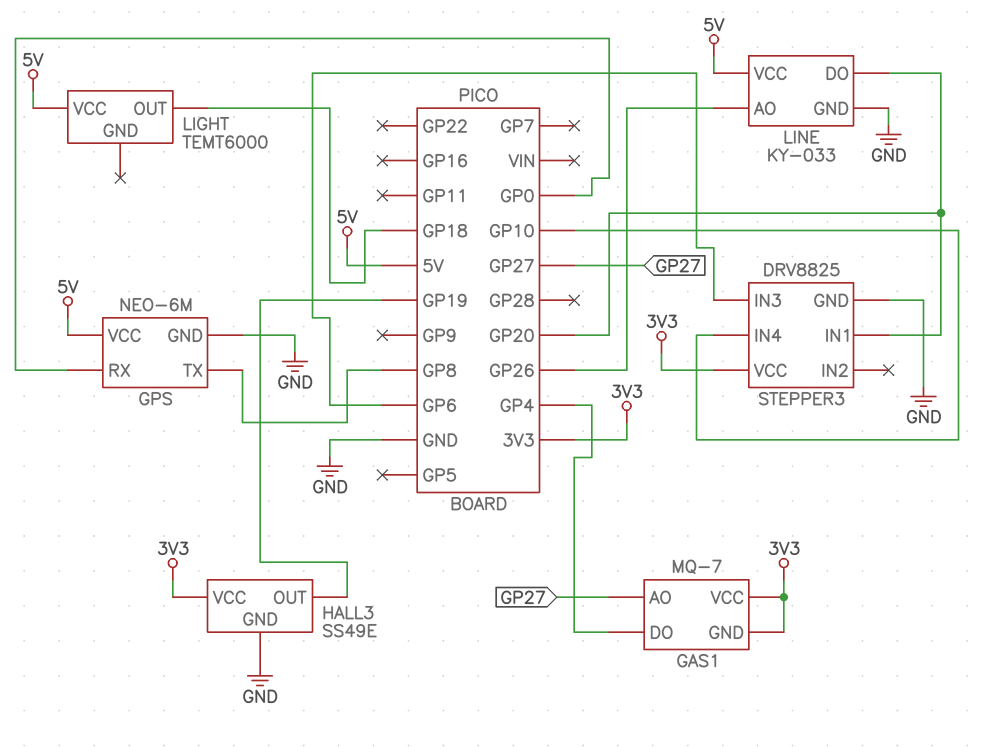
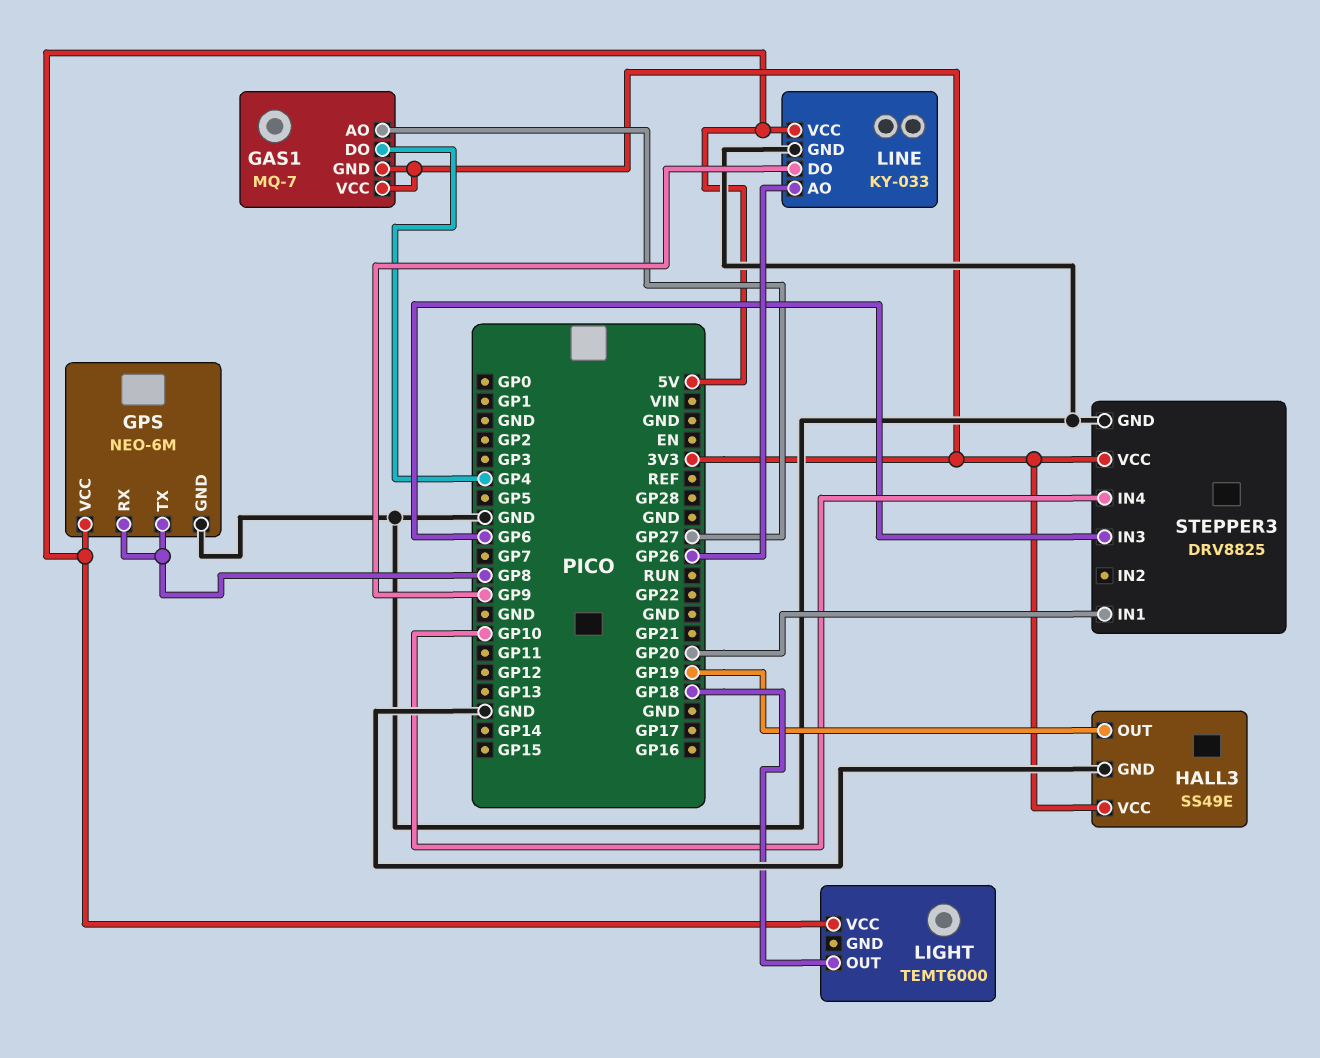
GPS pin RX: GP0 -> GP8
LINE pin DO: GP20 -> GP9

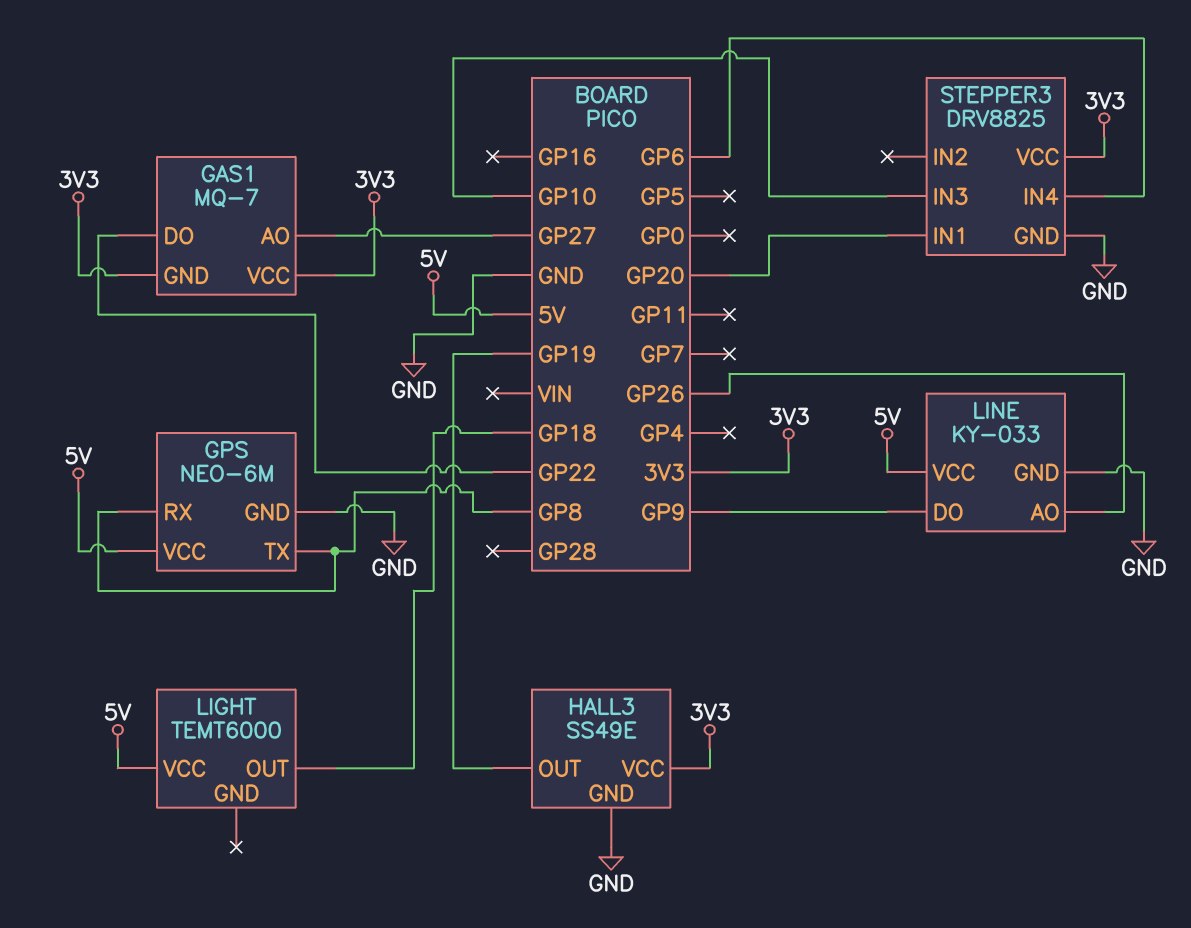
GAS1 pin DO: GP4 -> GP22
STEPPER3 pin IN3: GP6 -> GP10
STEPPER3 pin IN4: GP10 -> GP6

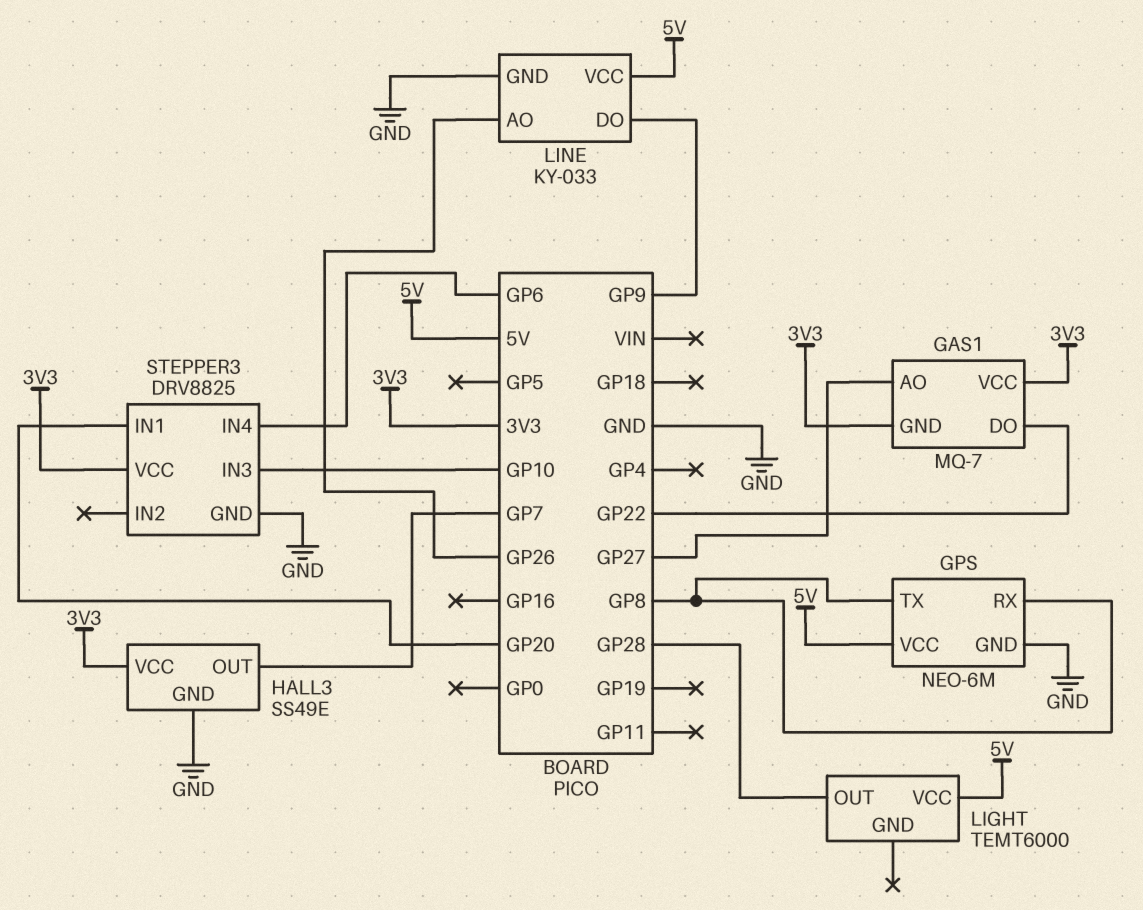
HALL3 pin OUT: GP19 -> GP7
LIGHT pin OUT: GP18 -> GP28

